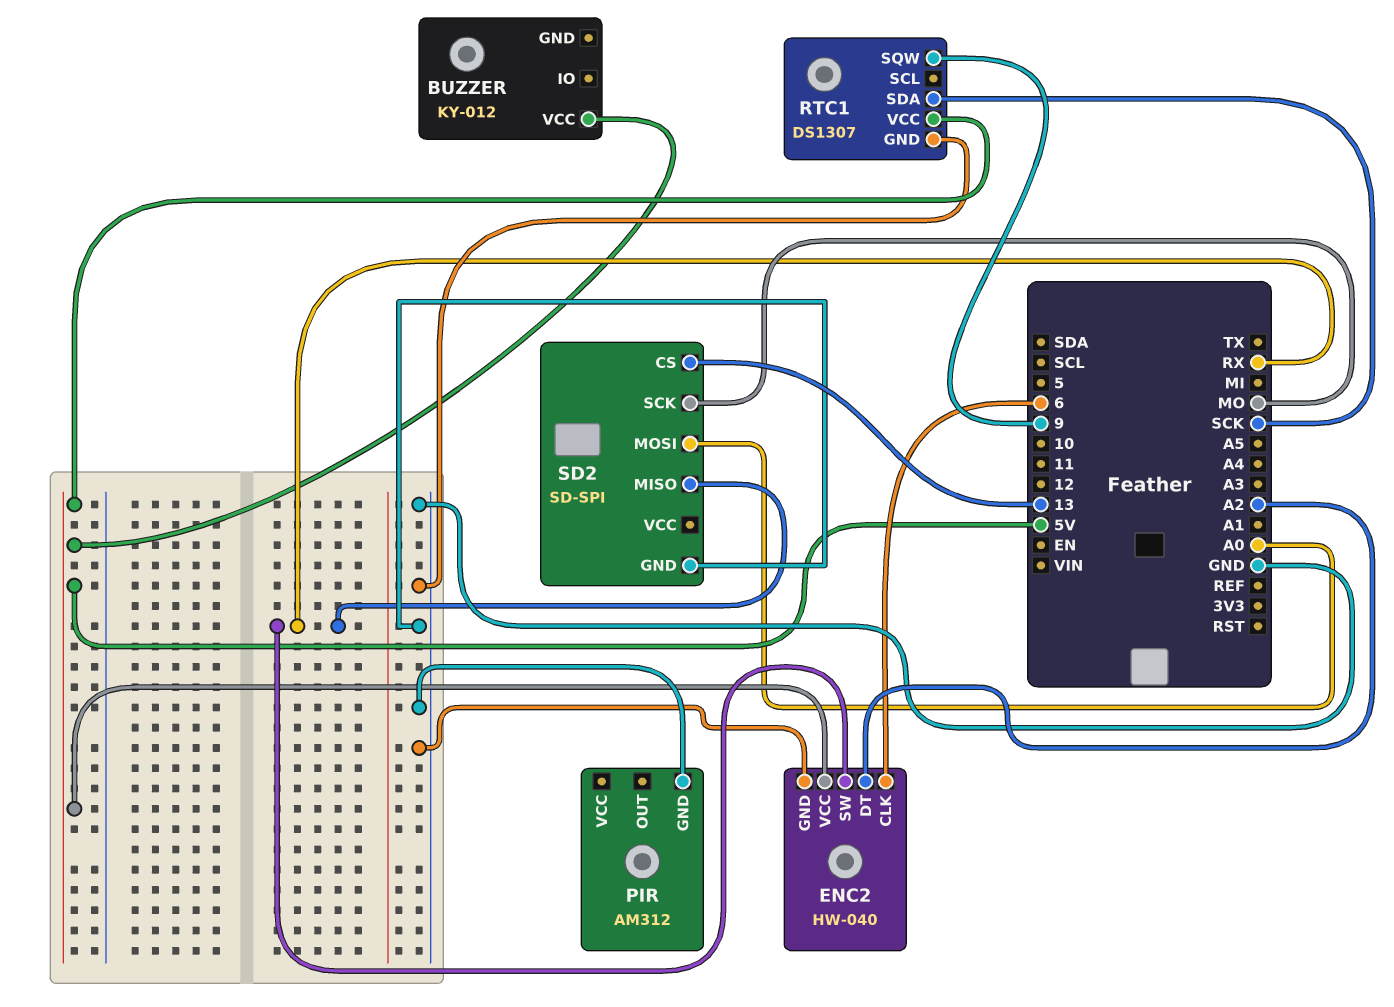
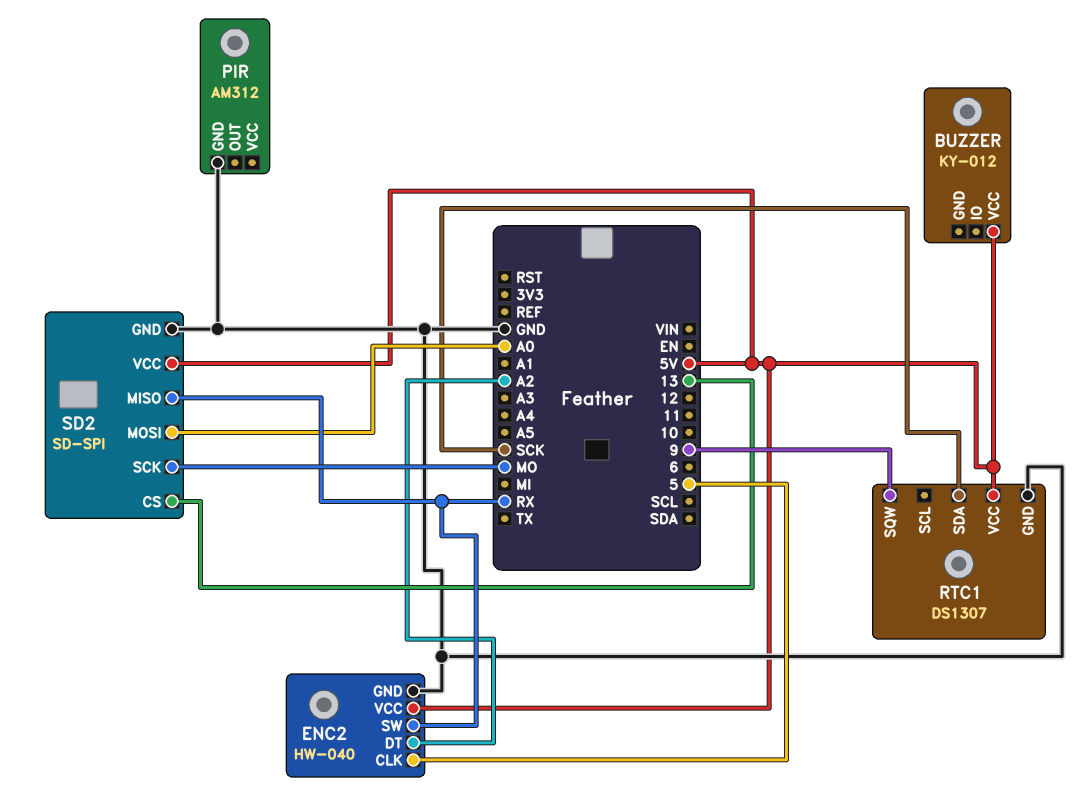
ENC2 pin CLK: 6 -> 5
SD2 pin VCC: none -> 5V

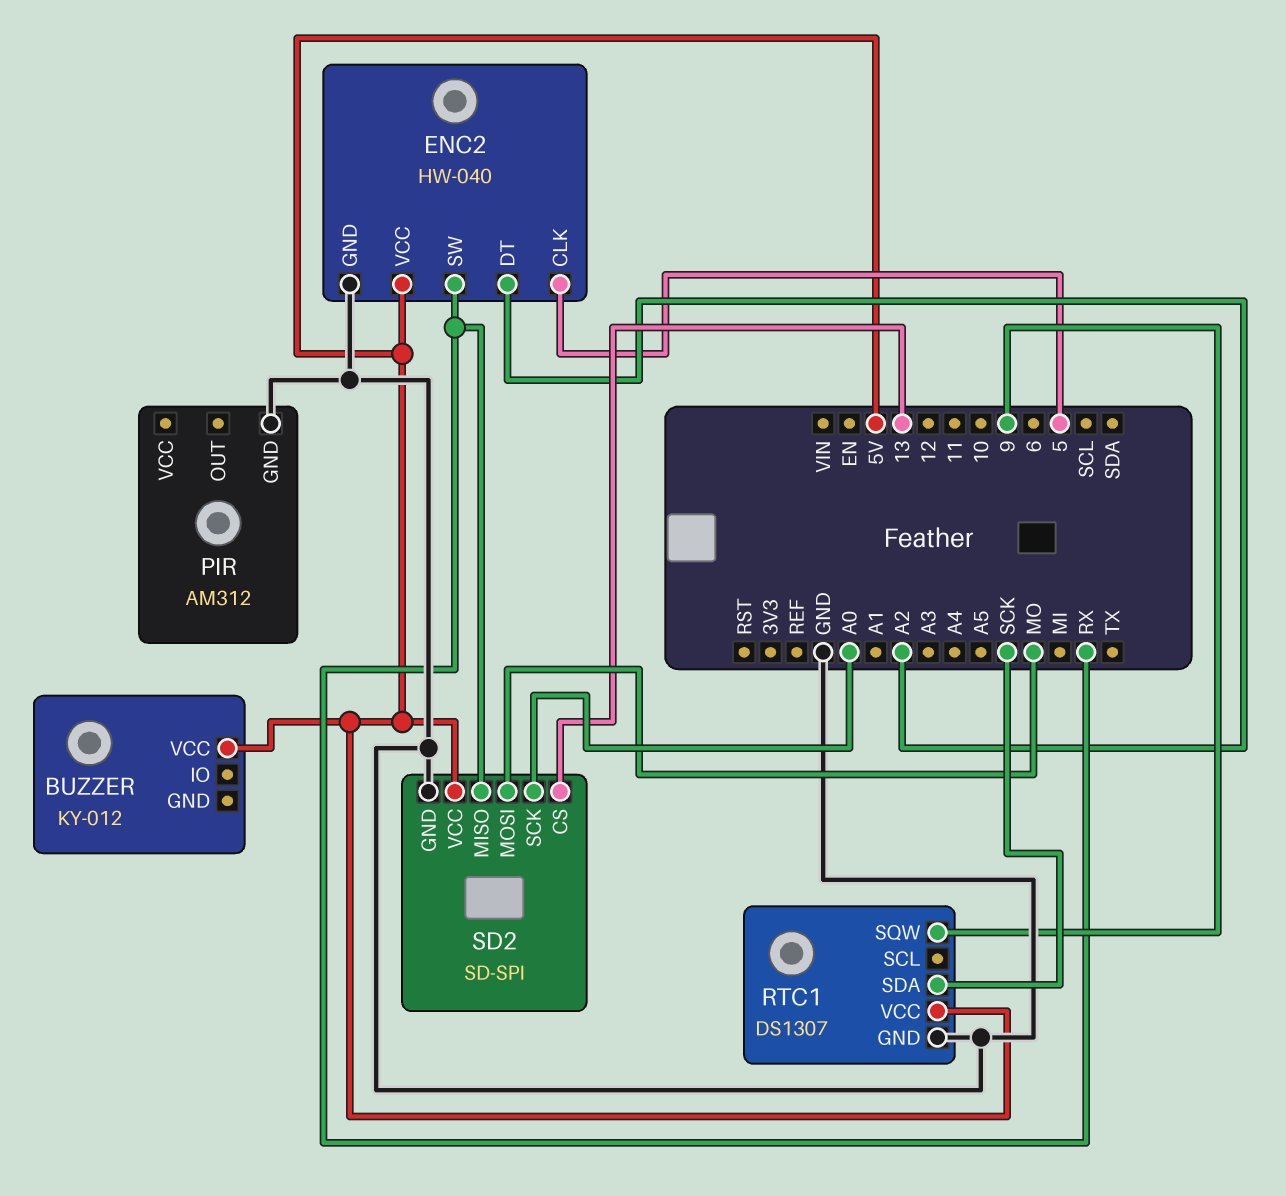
SD2 pin MOSI: A0 -> MO
SD2 pin SCK: MO -> A0

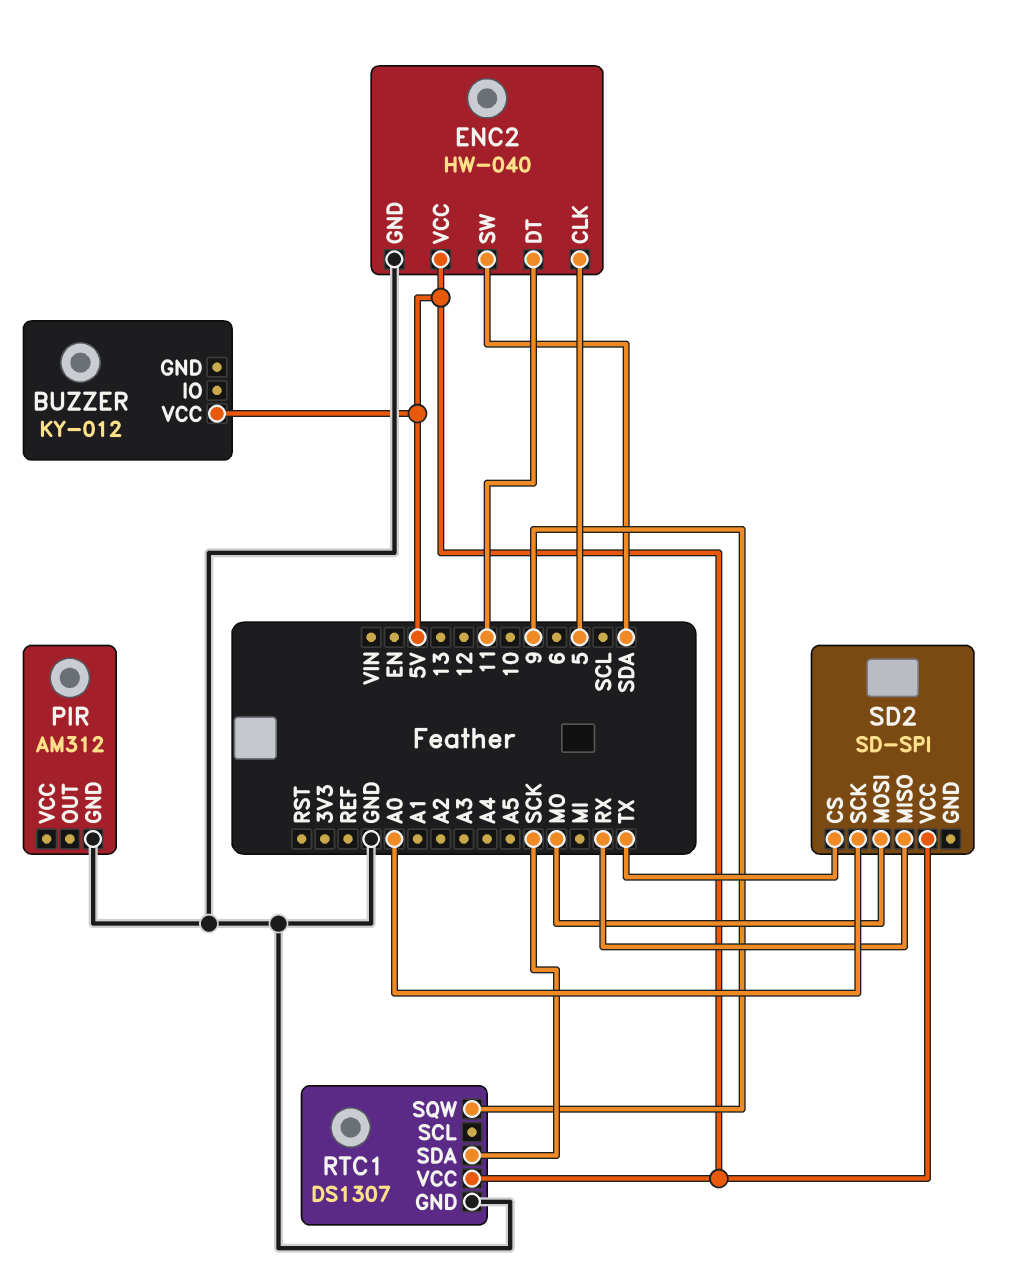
ENC2 pin DT: A2 -> 11
ENC2 pin SW: RX -> SDA
SD2 pin CS: 13 -> TX
SD2 pin GND: GND -> none

